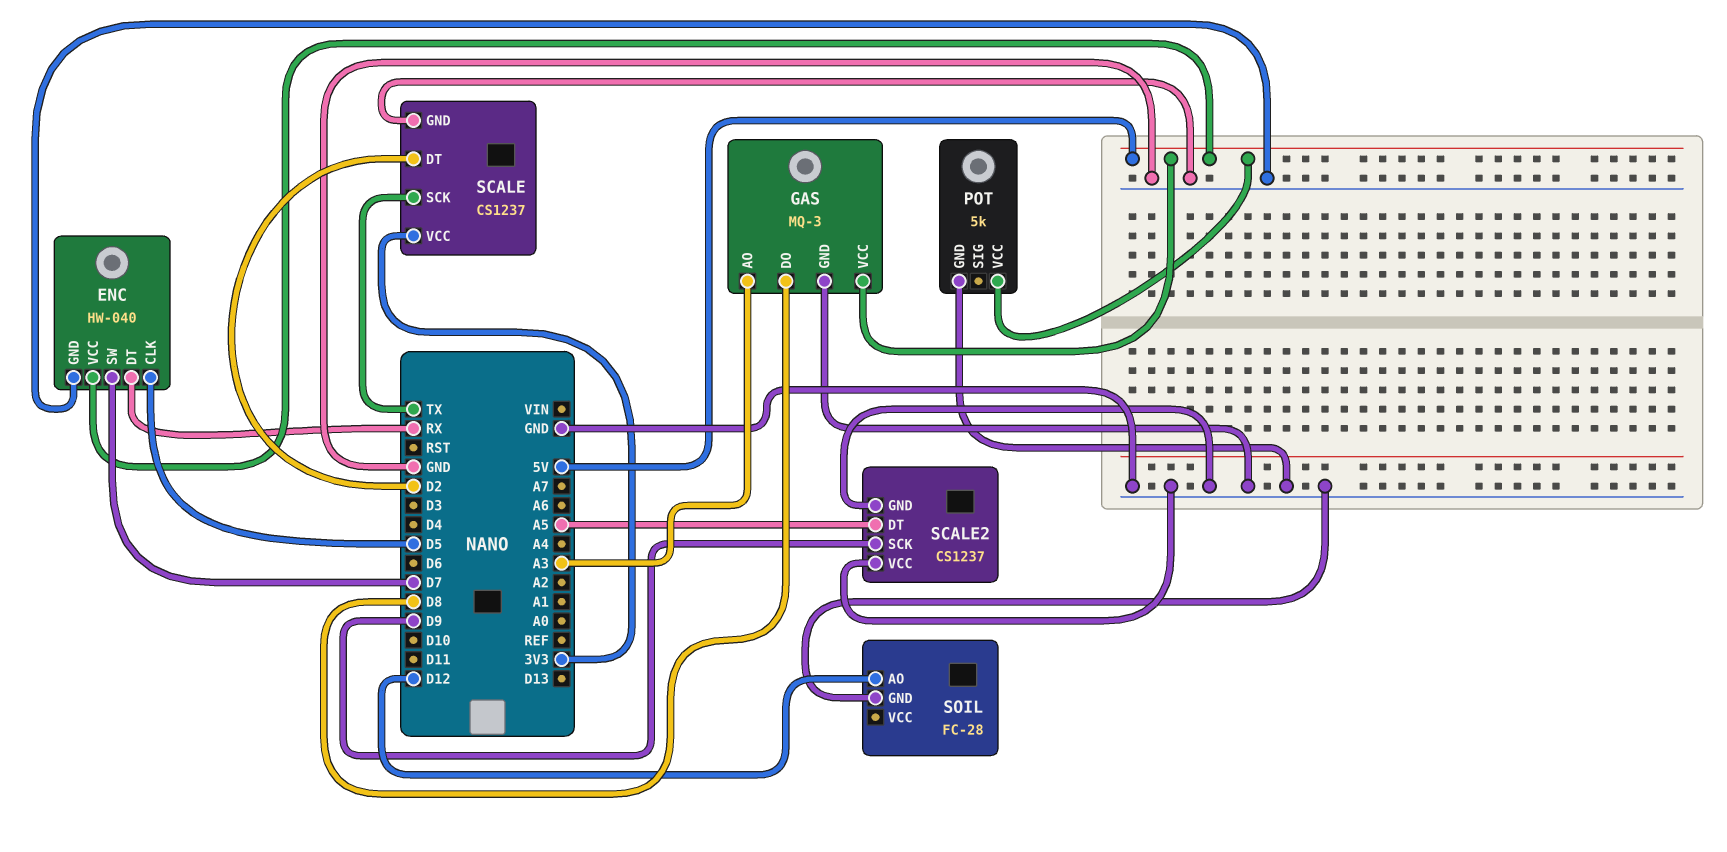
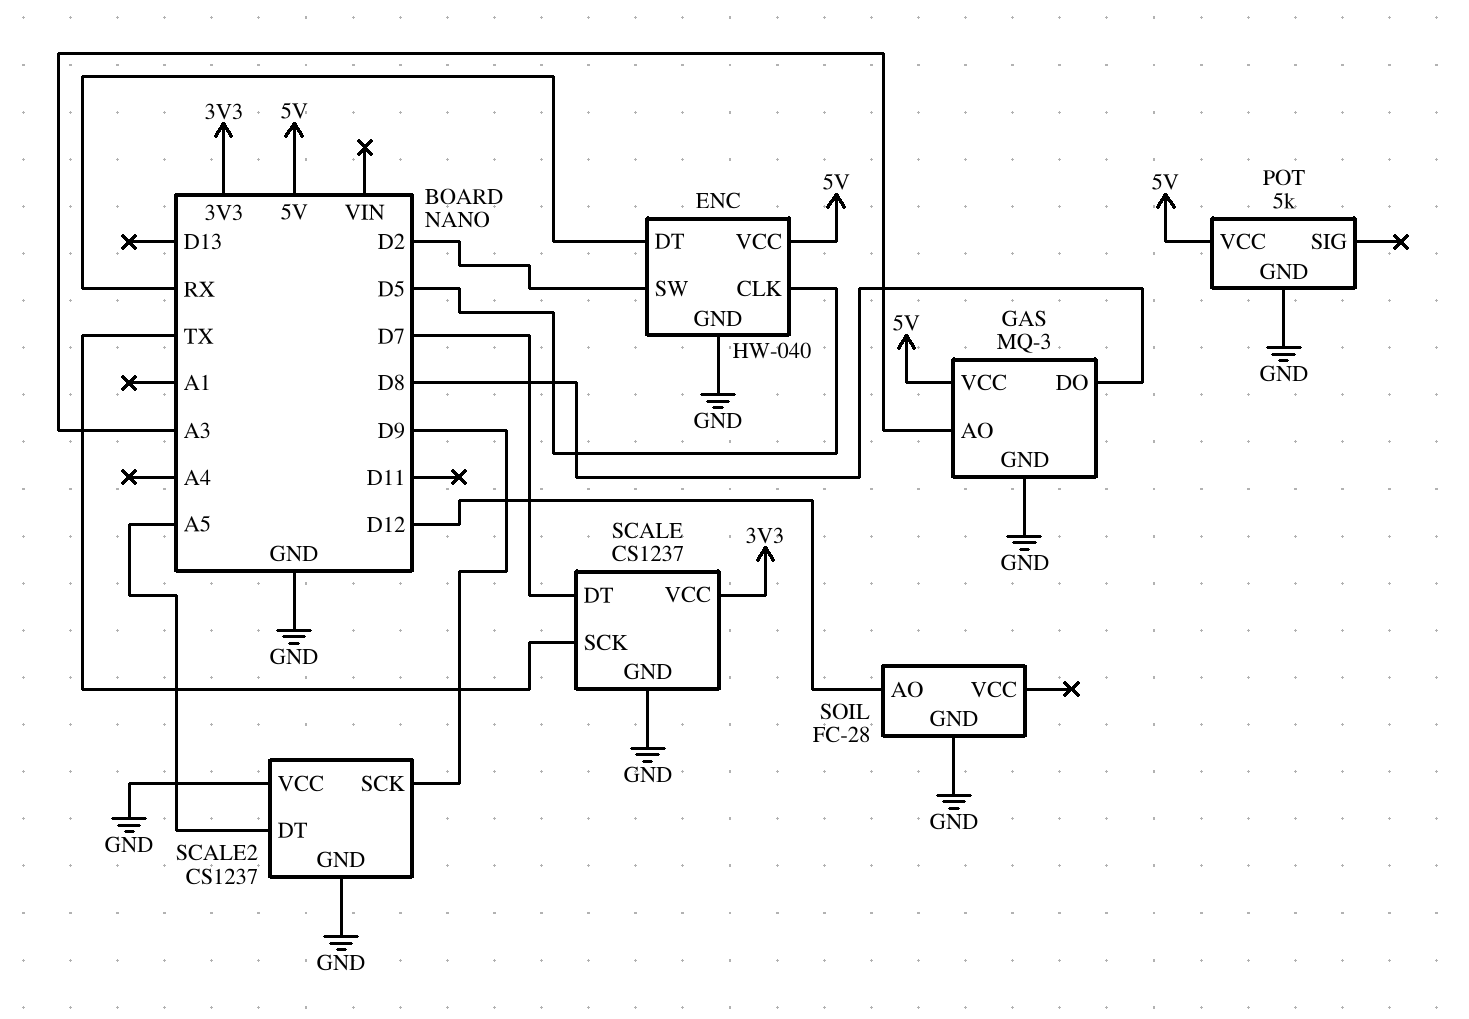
ENC pin SW: D7 -> D2
SCALE pin DT: D2 -> D7

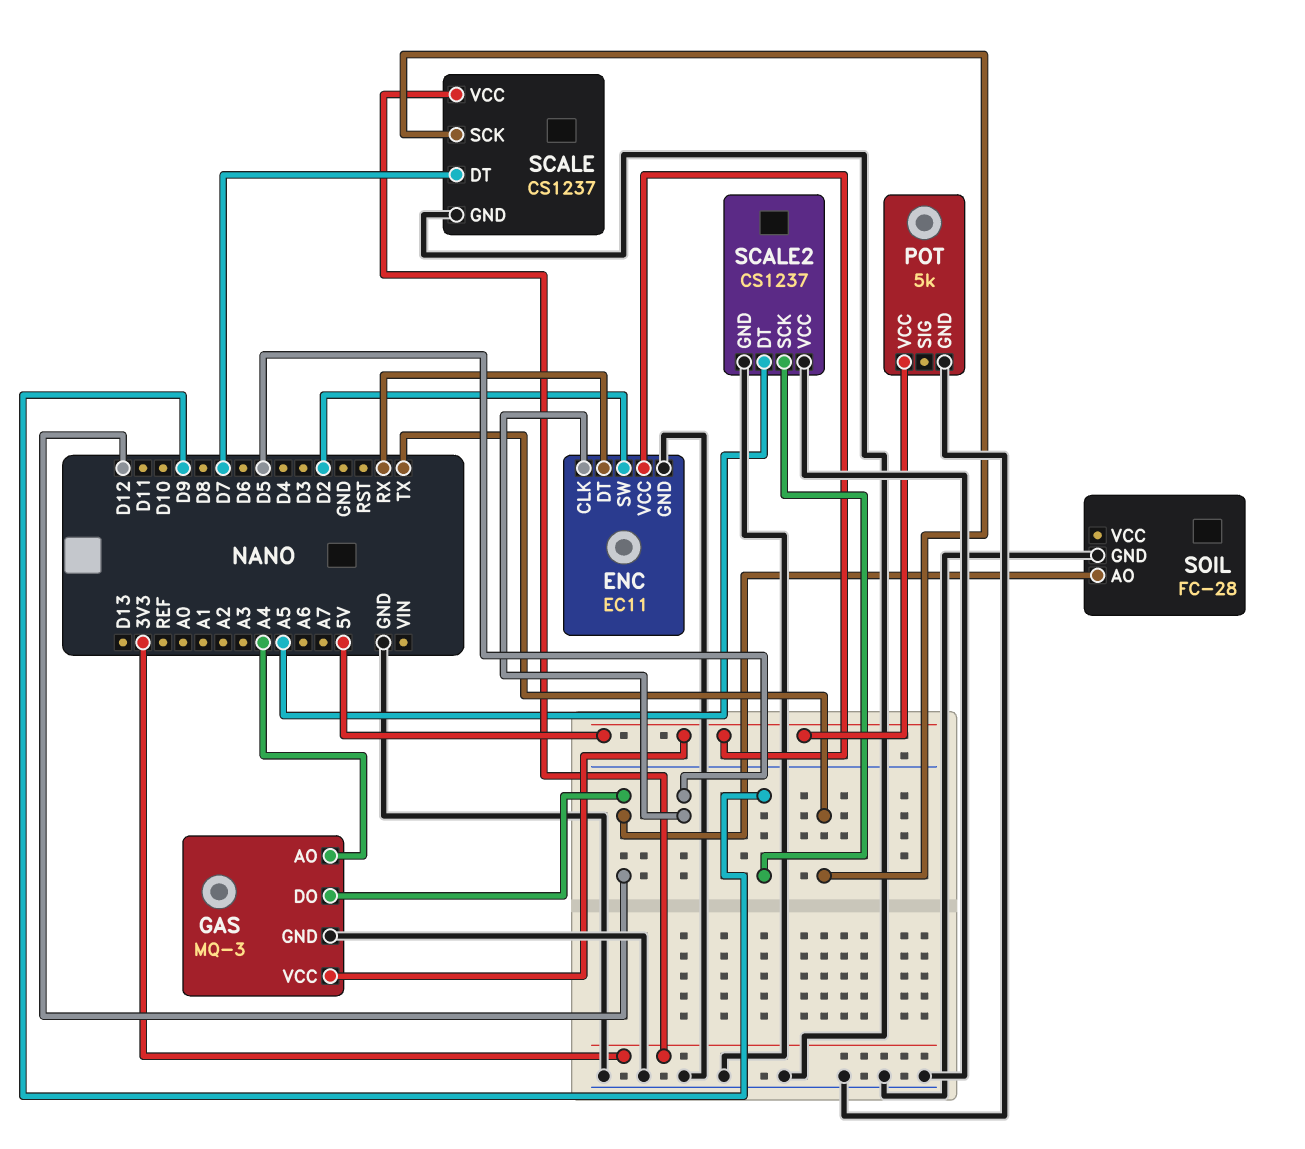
ENC: HW-040 -> EC11
GAS pin AO: A3 -> A4
GAS pin DO: D8 -> D12

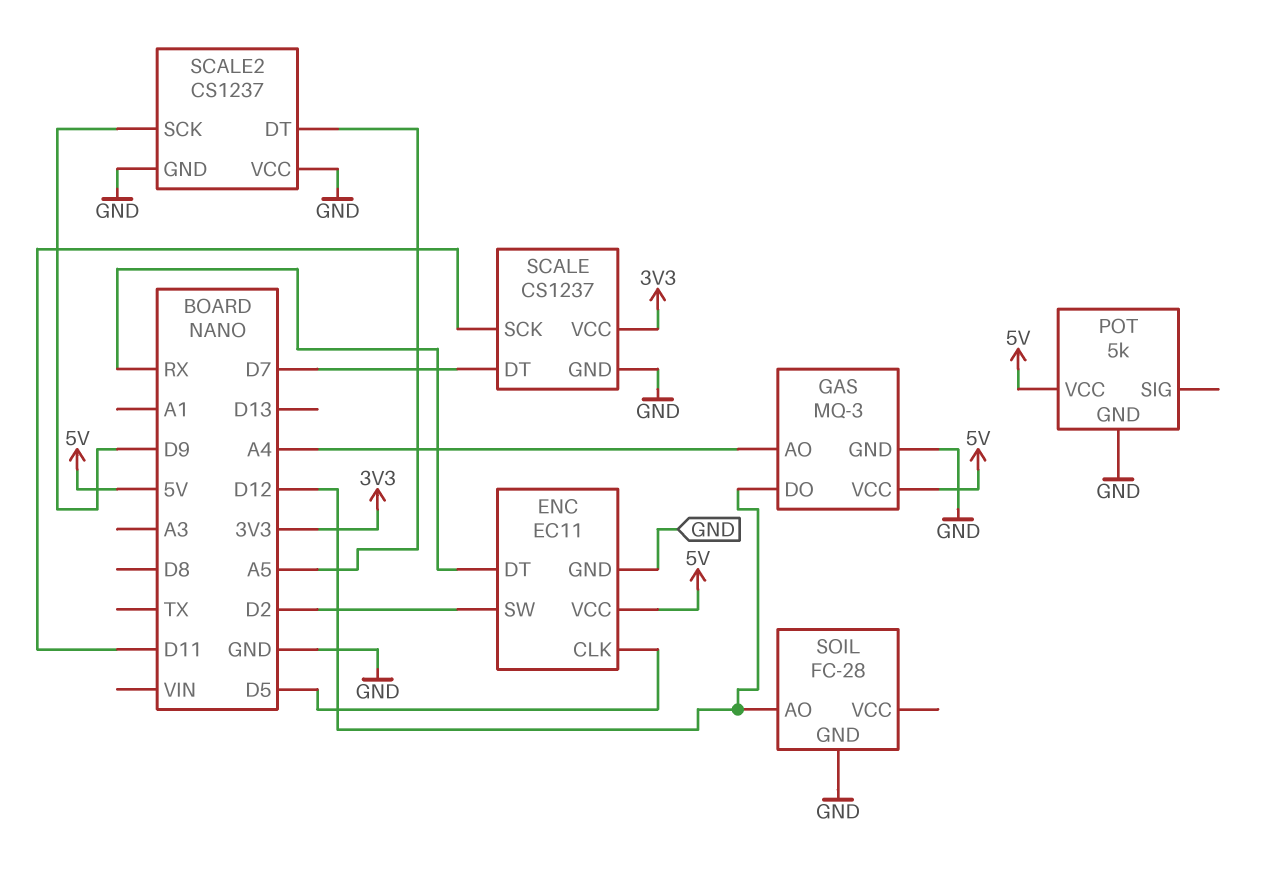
SCALE pin SCK: TX -> D11

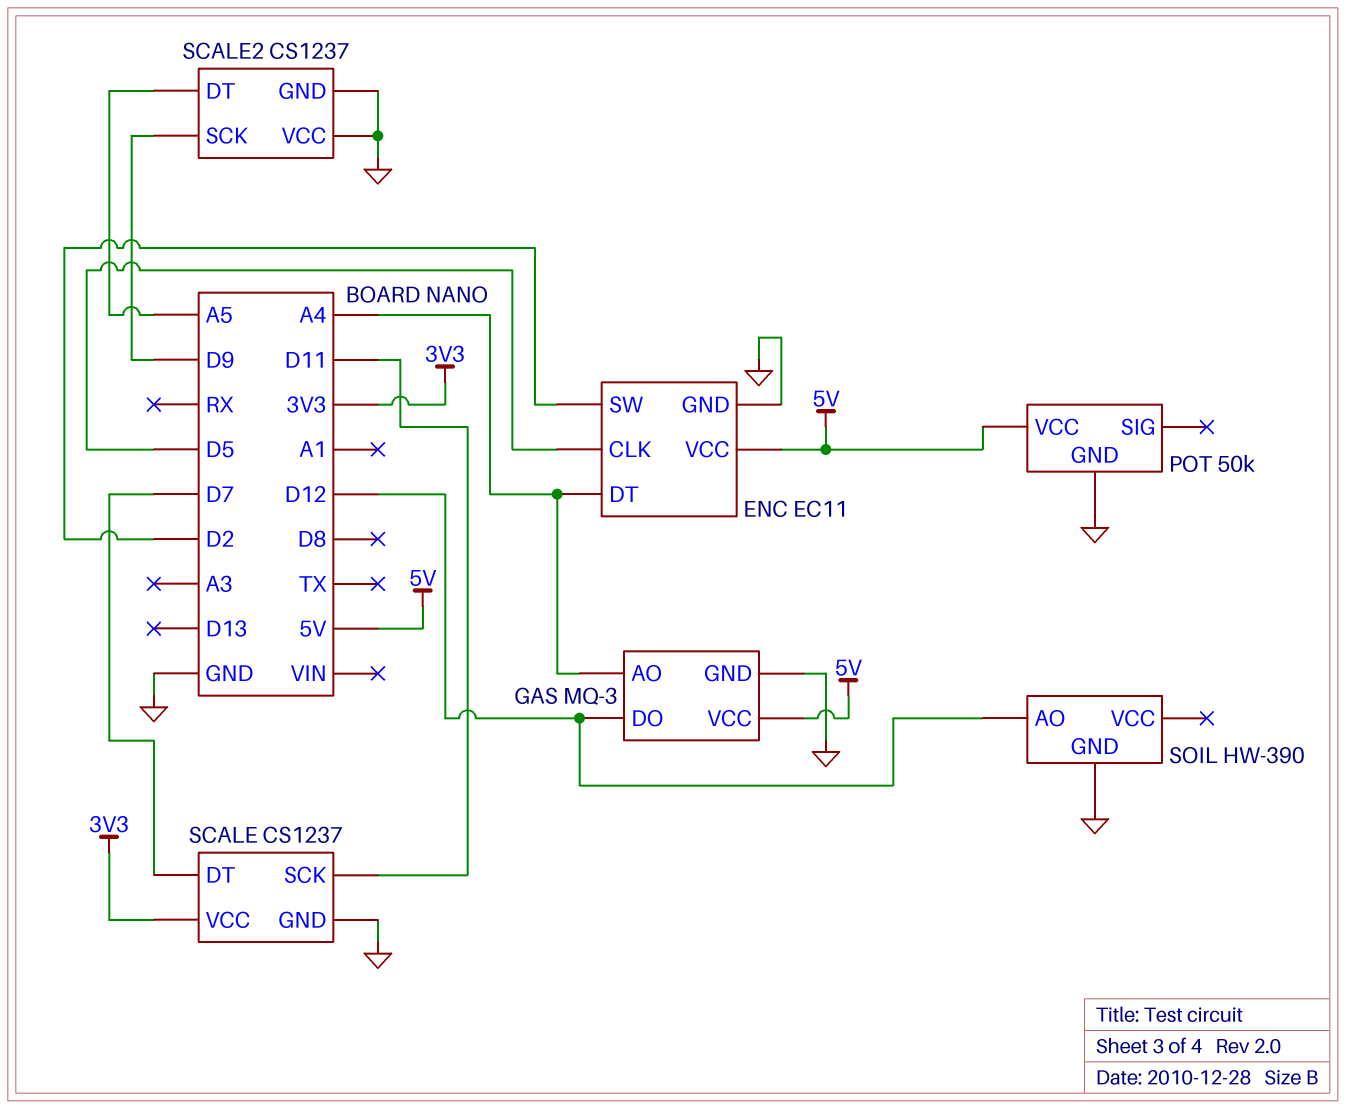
ENC pin DT: RX -> A4
POT: 5k -> 50k
SOIL: FC-28 -> HW-390

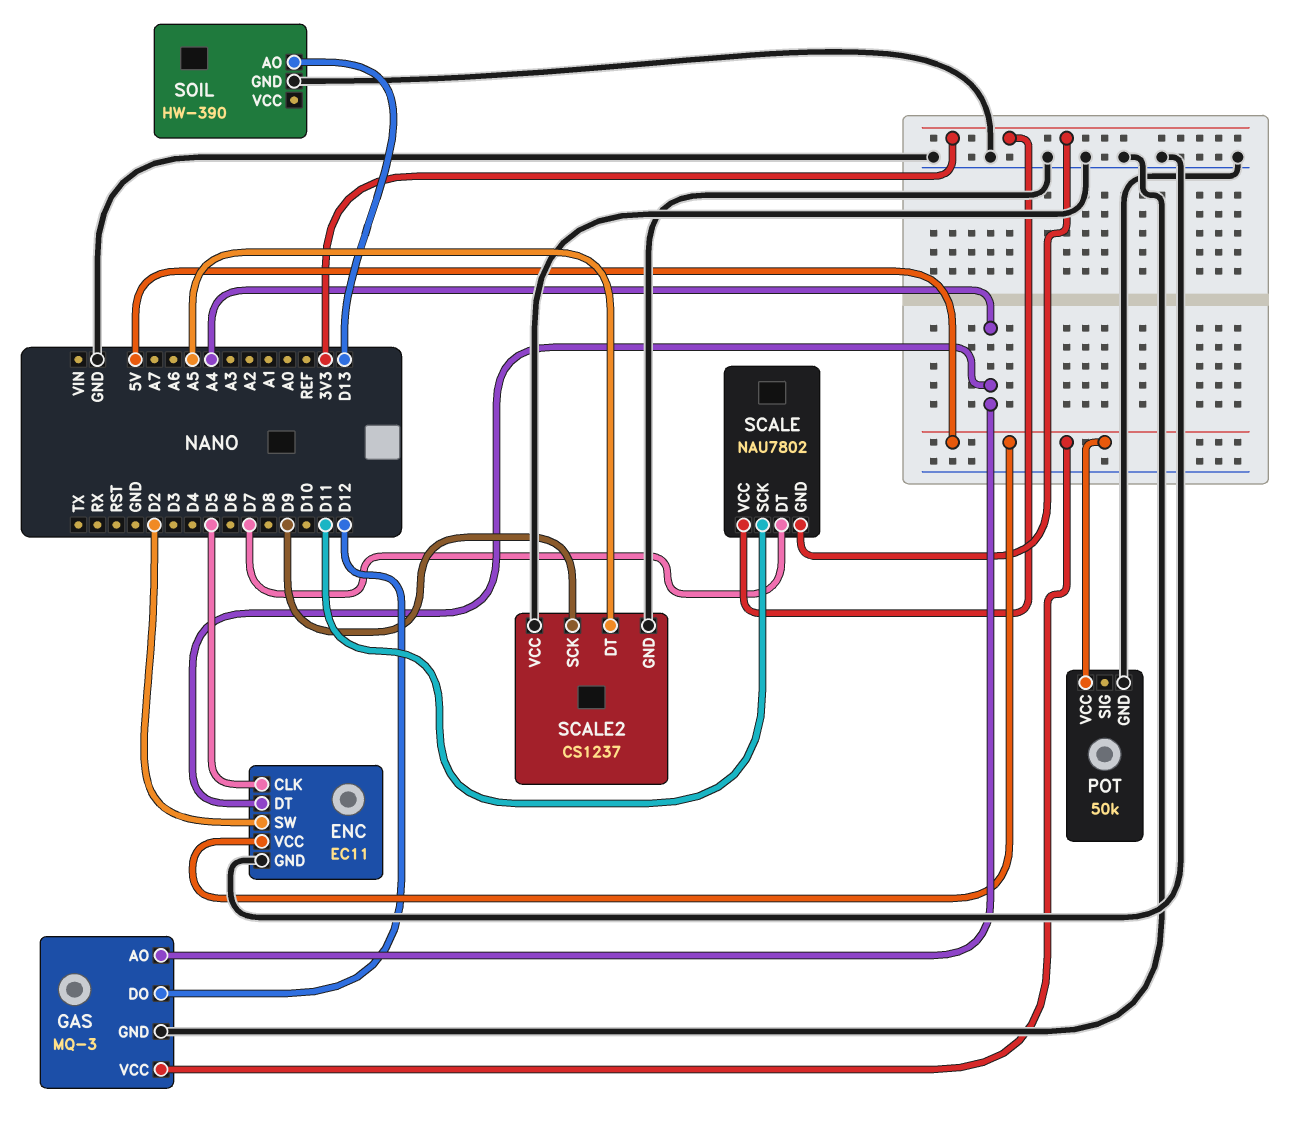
SCALE: CS1237 -> NAU7802
SCALE pin GND: GND -> 3V3
SOIL pin AO: D12 -> D13

